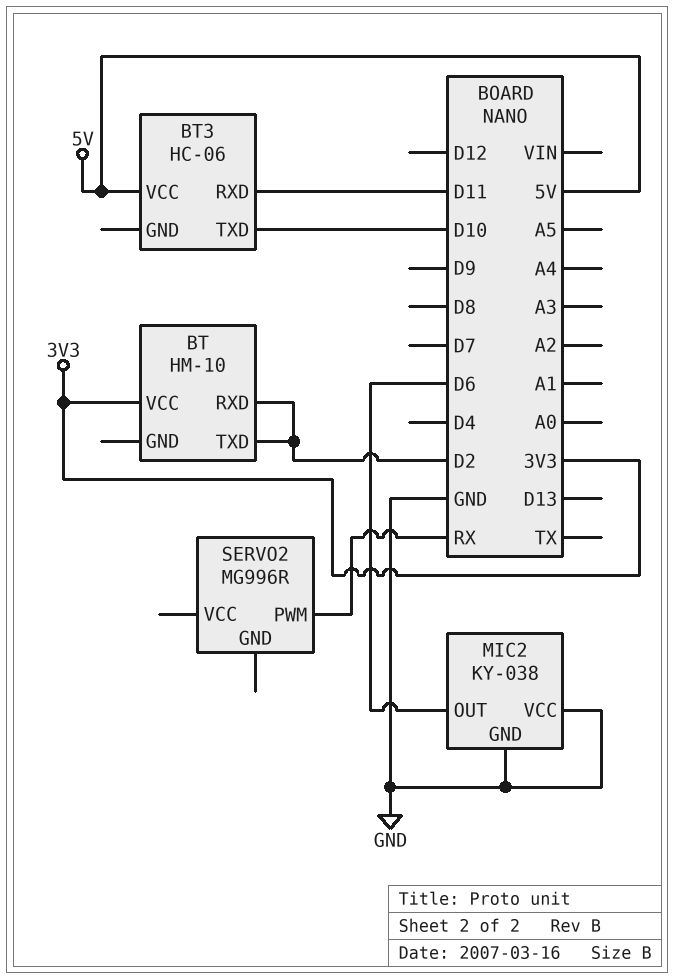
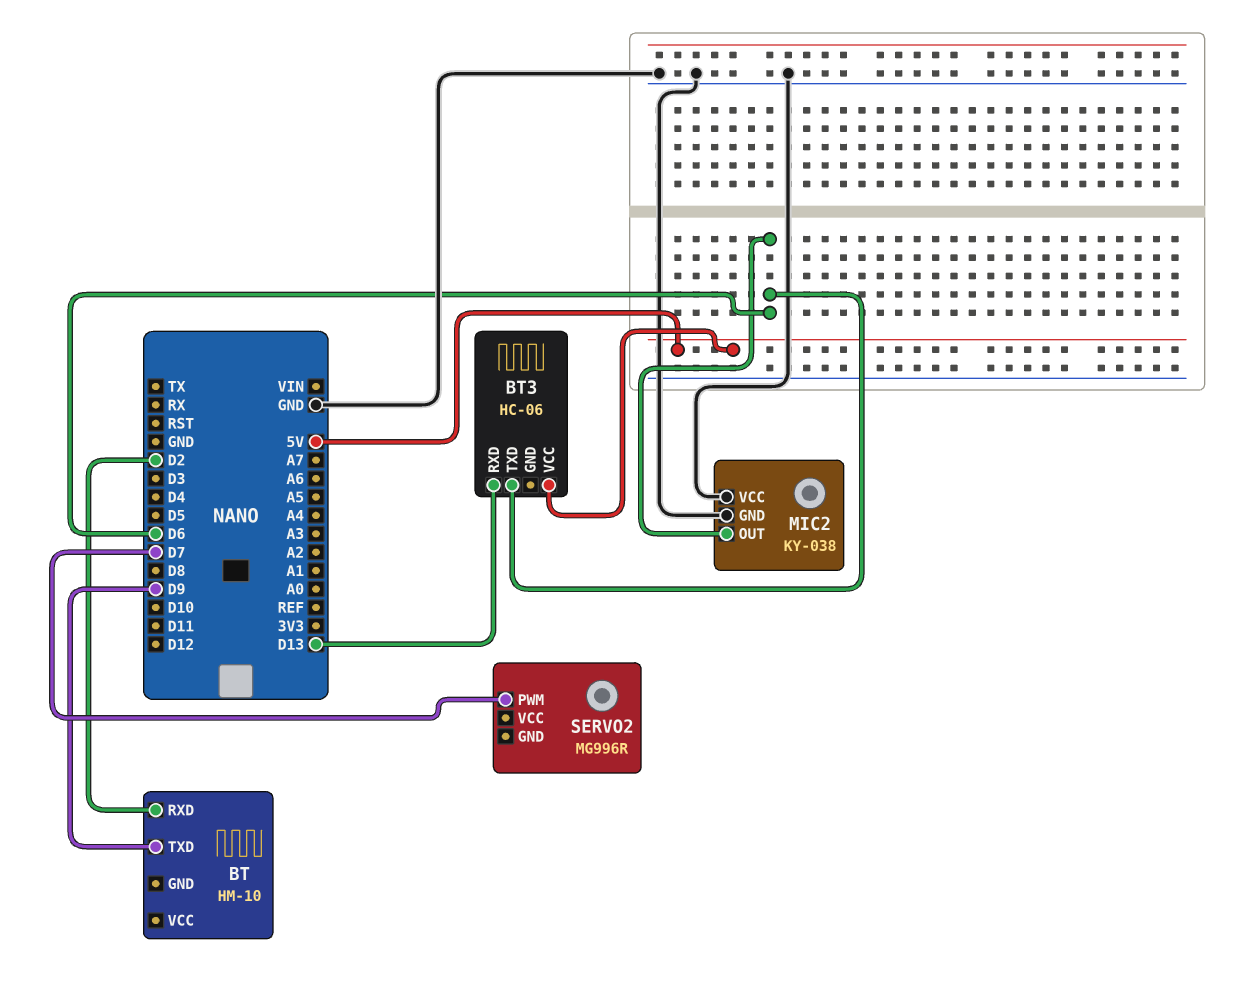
BT pin TXD: D2 -> D9
BT pin VCC: 3V3 -> none
BT3 pin RXD: D11 -> D13
BT3 pin TXD: D10 -> D6
SERVO2 pin PWM: RX -> D7

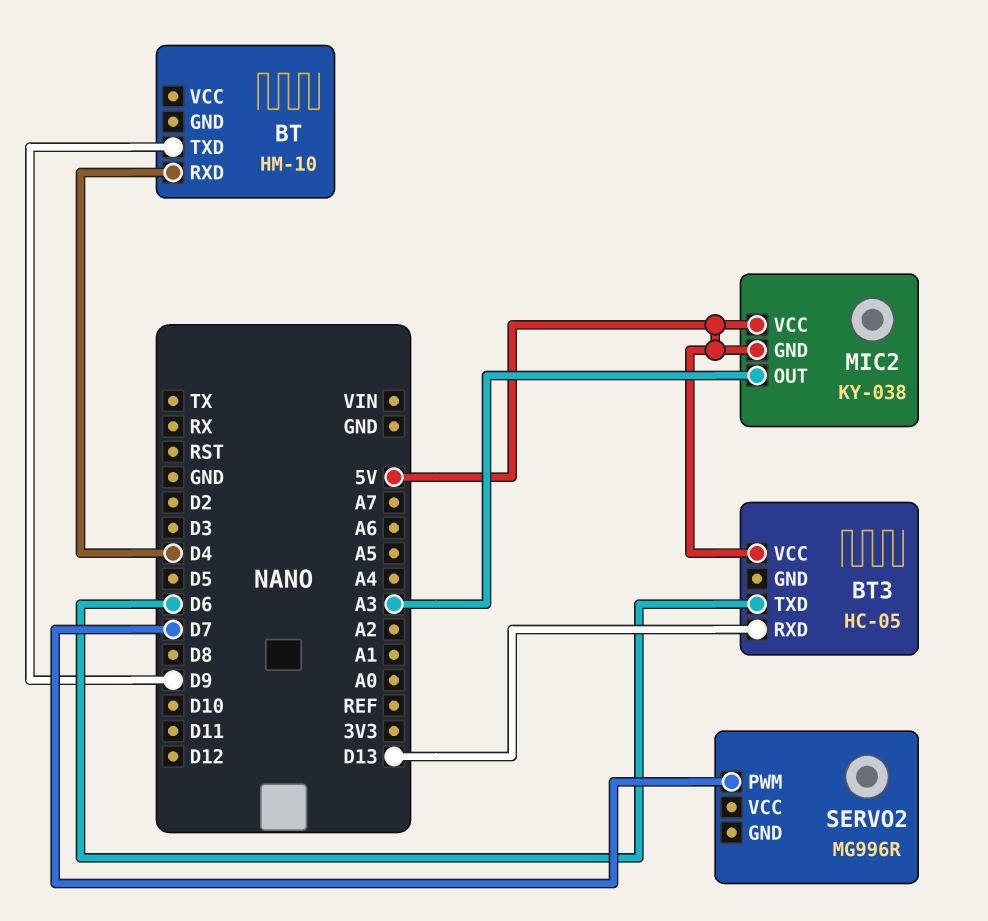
BT pin RXD: D2 -> D4
BT3: HC-06 -> HC-05
MIC2 pin GND: GND -> 5V
MIC2 pin OUT: D6 -> A3
MIC2 pin VCC: GND -> 5V

